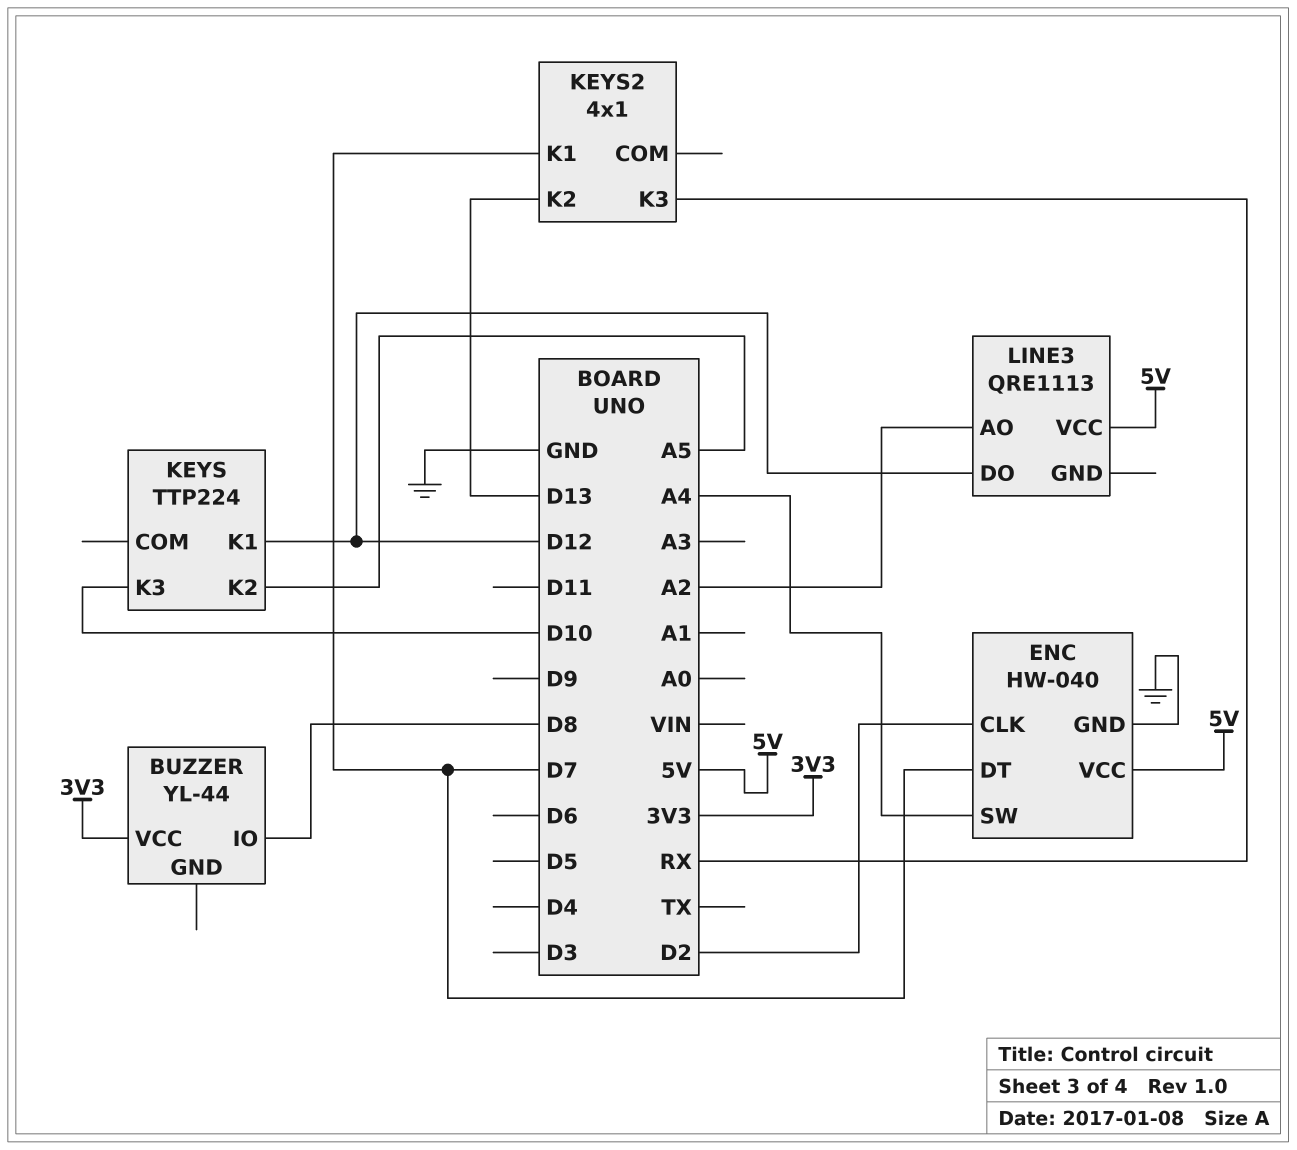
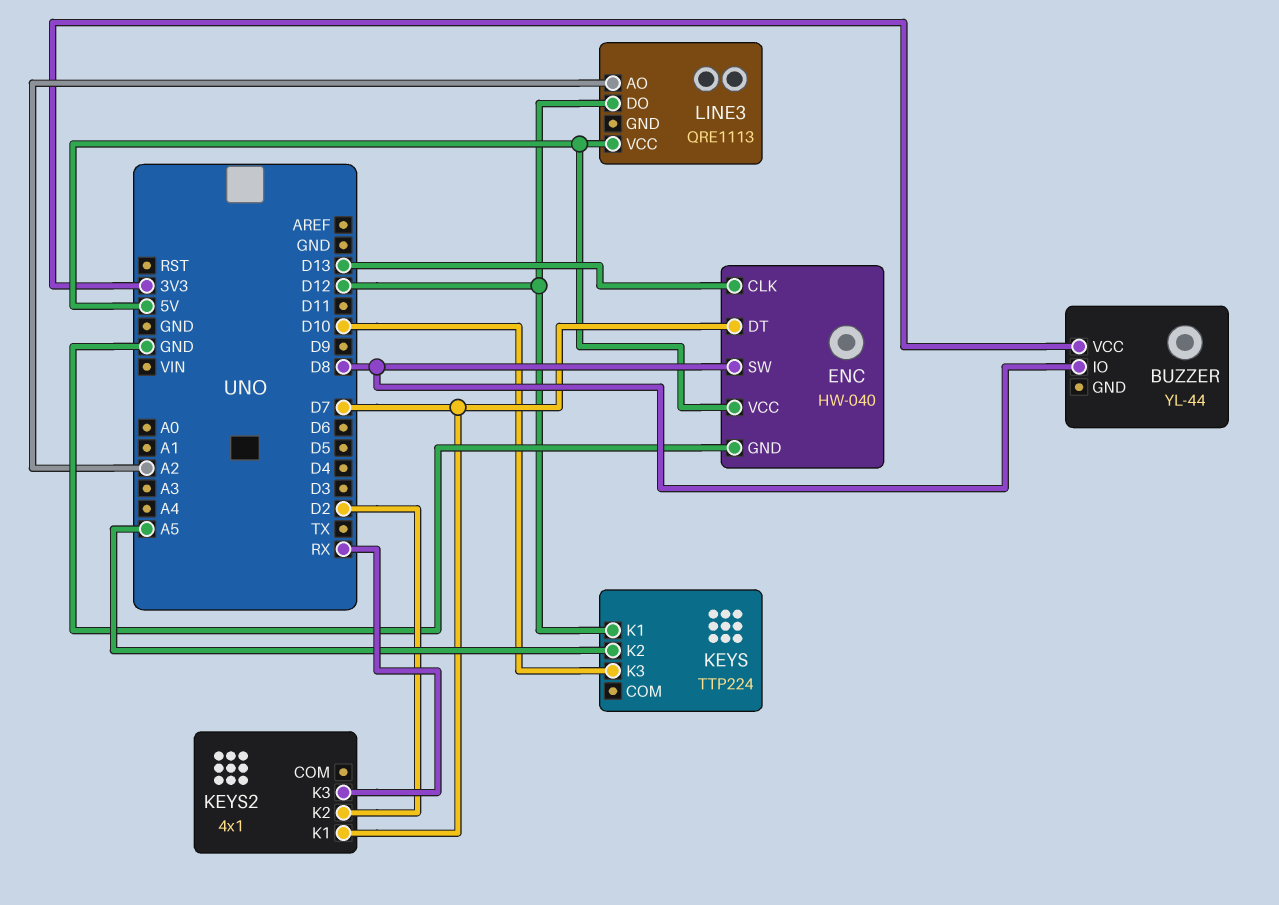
ENC pin CLK: D2 -> D13
ENC pin SW: A4 -> D8
KEYS2 pin K2: D13 -> D2

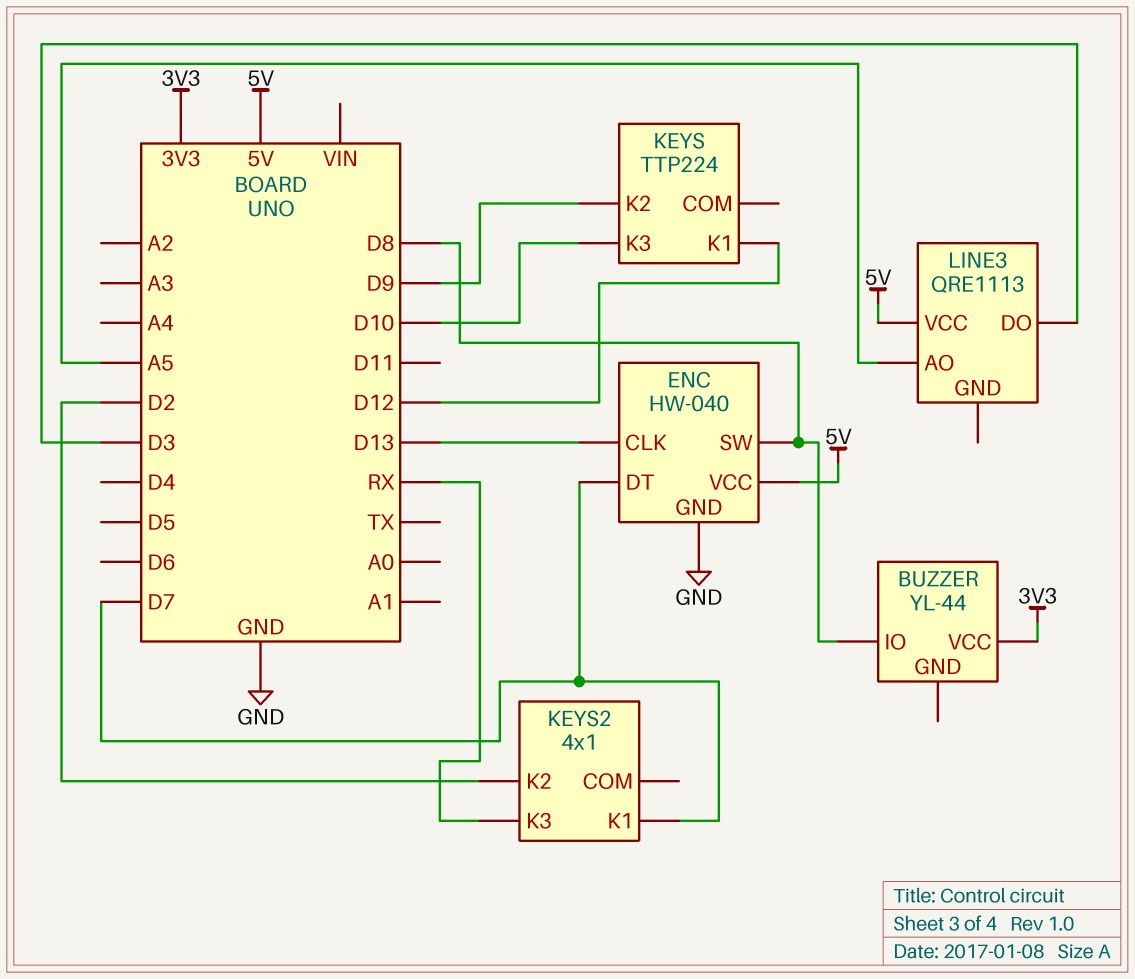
KEYS pin K2: A5 -> D9
LINE3 pin AO: A2 -> A5
LINE3 pin DO: D12 -> D3

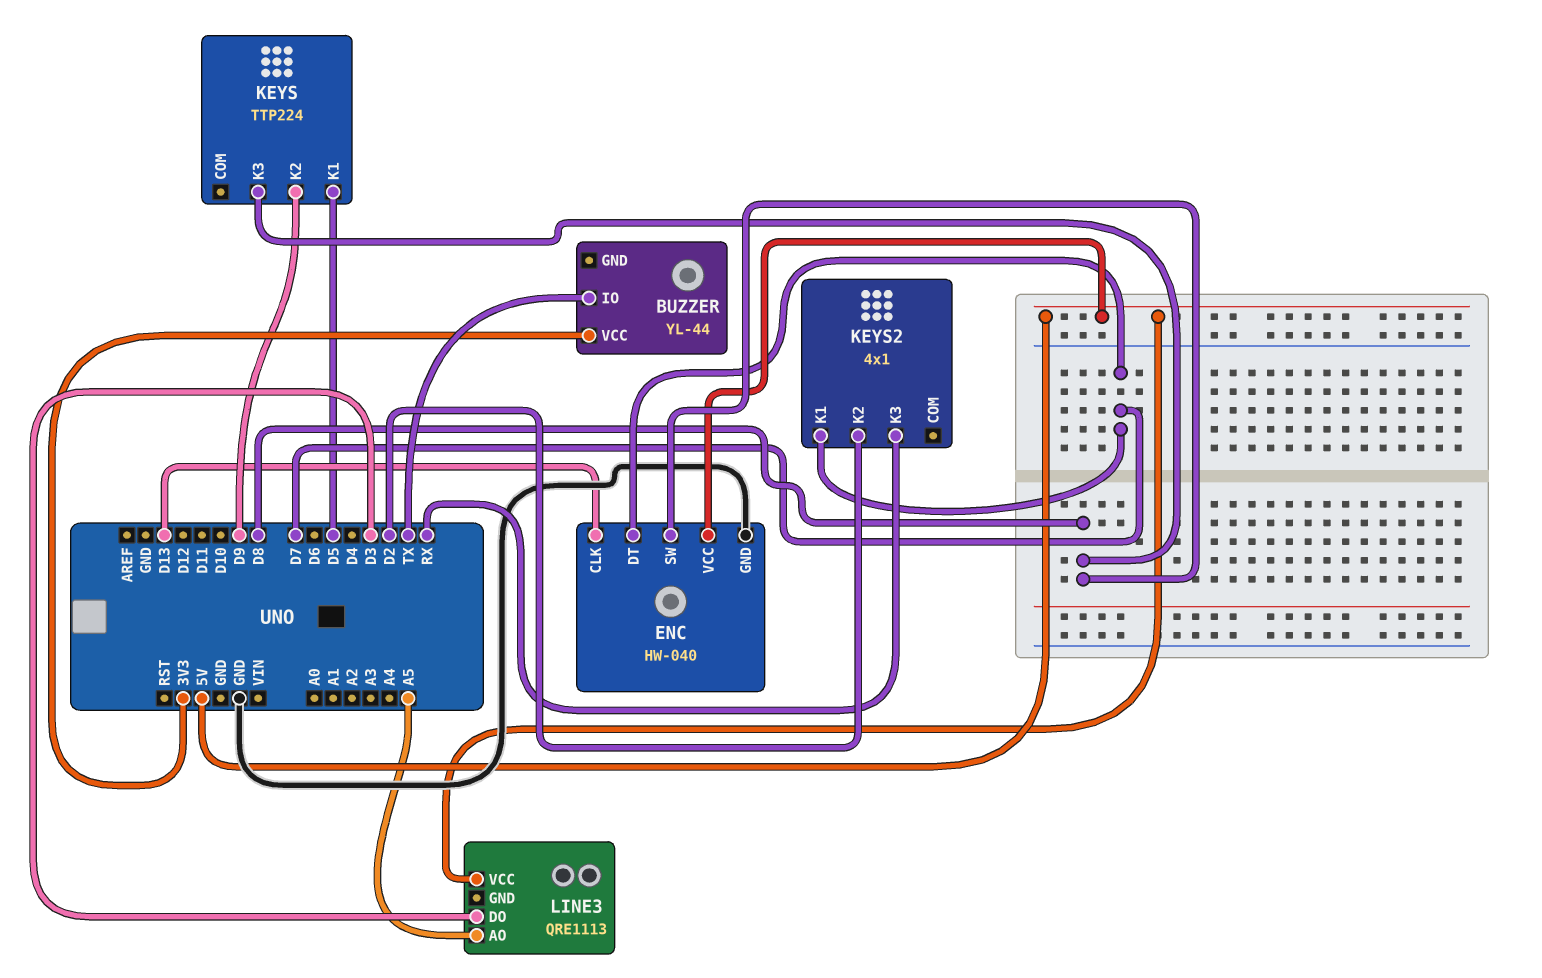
BUZZER pin IO: D8 -> TX
KEYS pin K1: D12 -> D5
KEYS pin K3: D10 -> D8

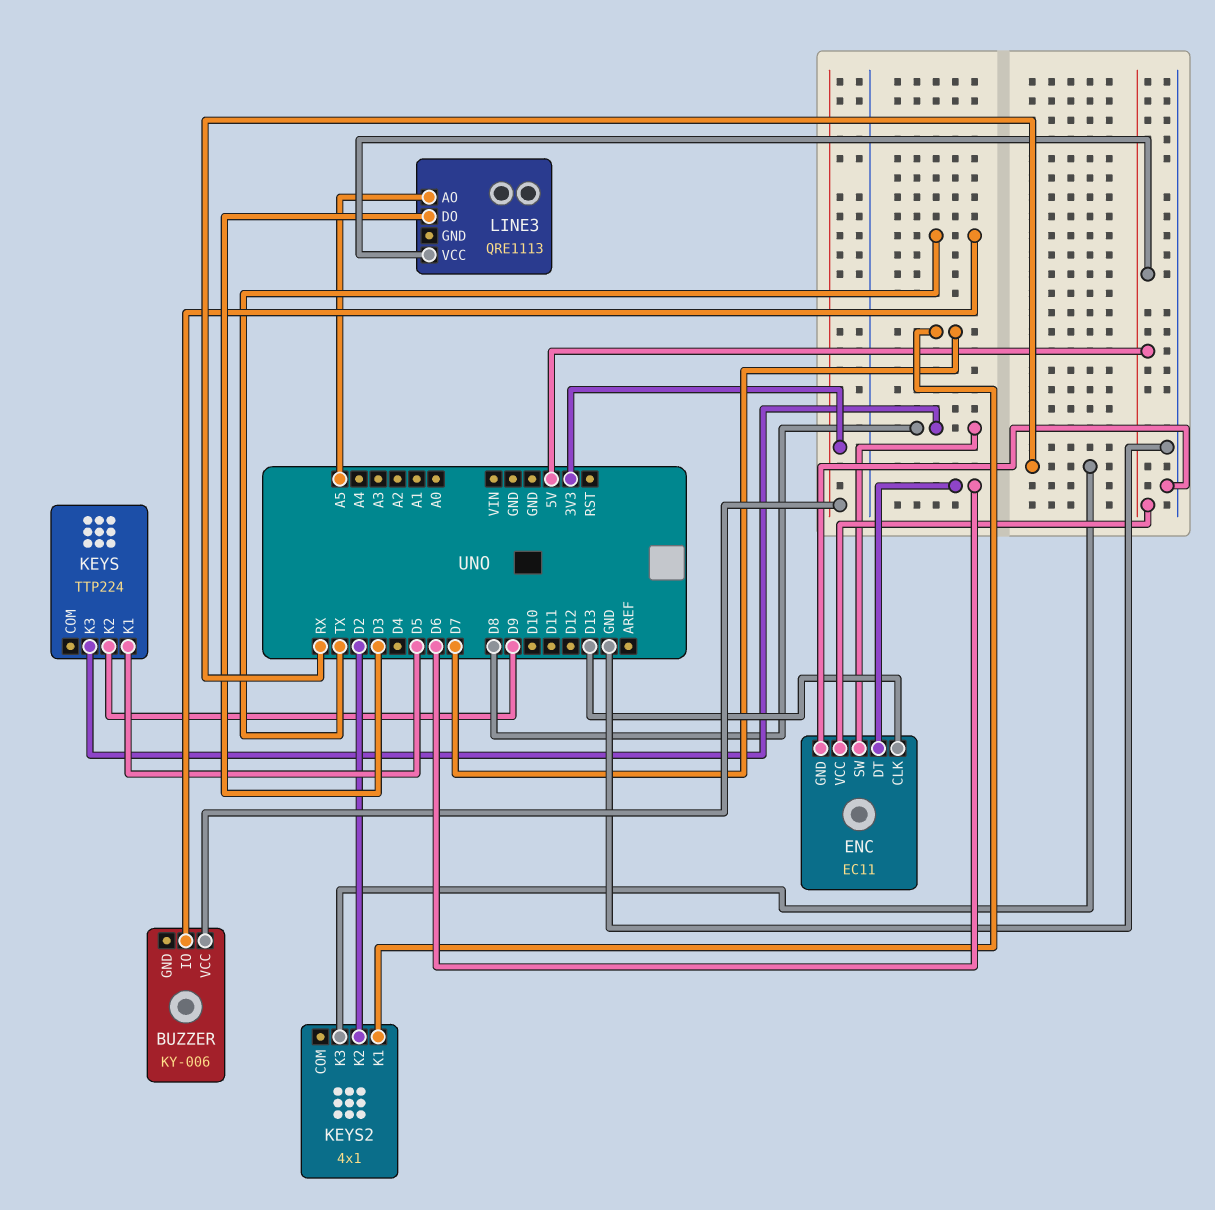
BUZZER: YL-44 -> KY-006
ENC: HW-040 -> EC11
ENC pin DT: D7 -> D6

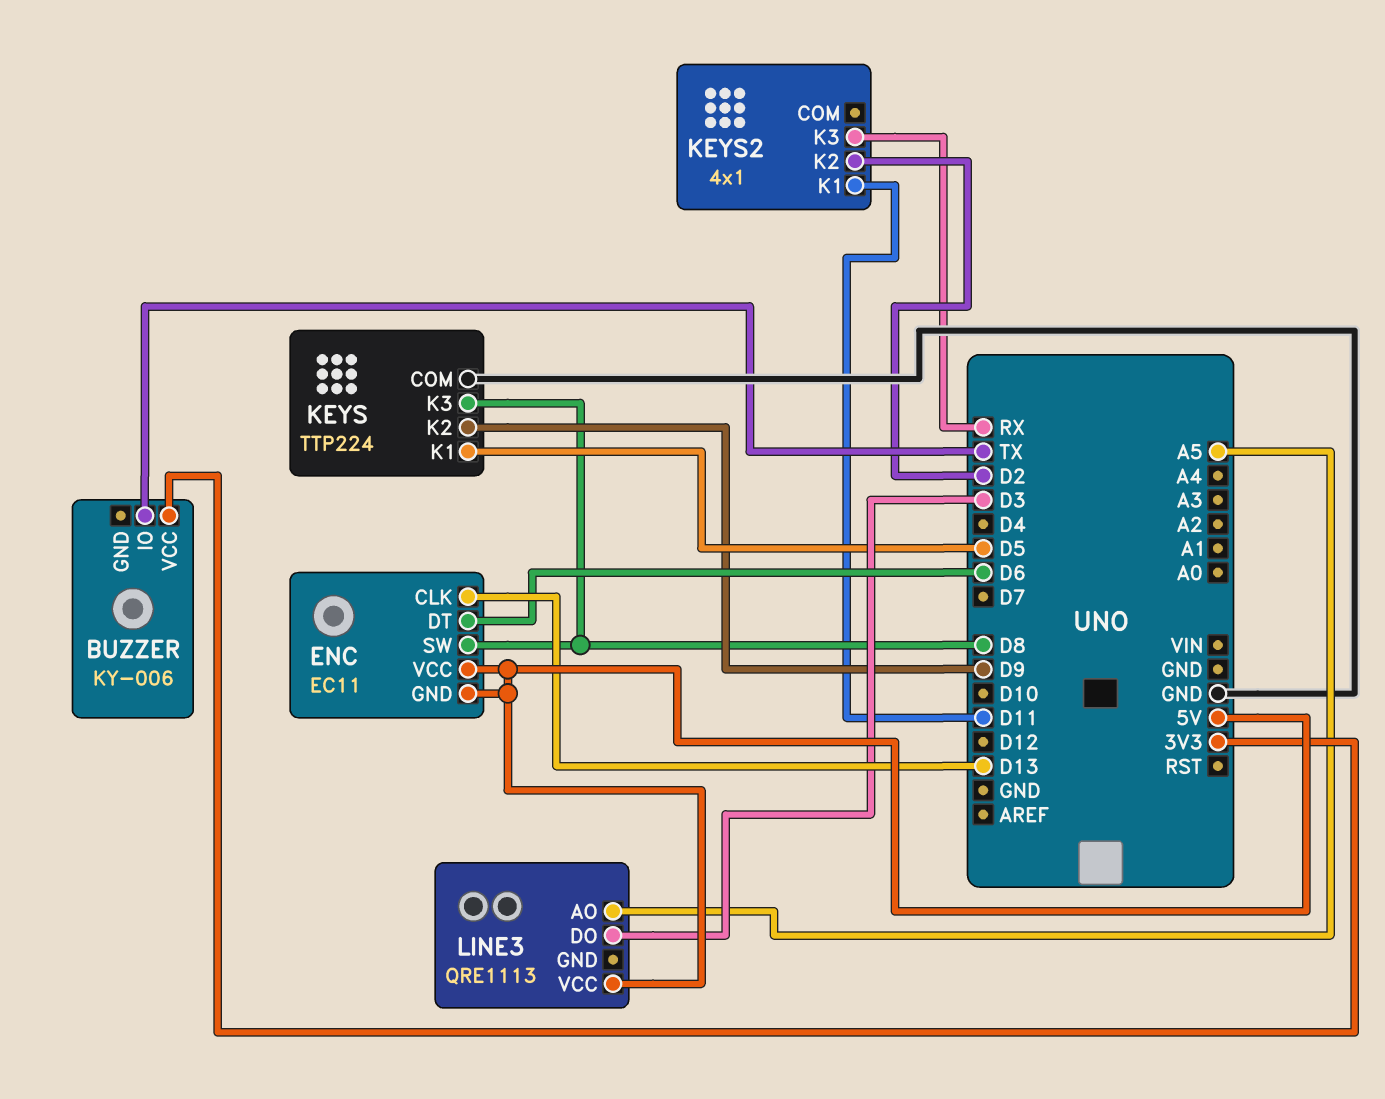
ENC pin GND: GND -> 5V
KEYS pin COM: none -> GND
KEYS2 pin K1: D7 -> D11

